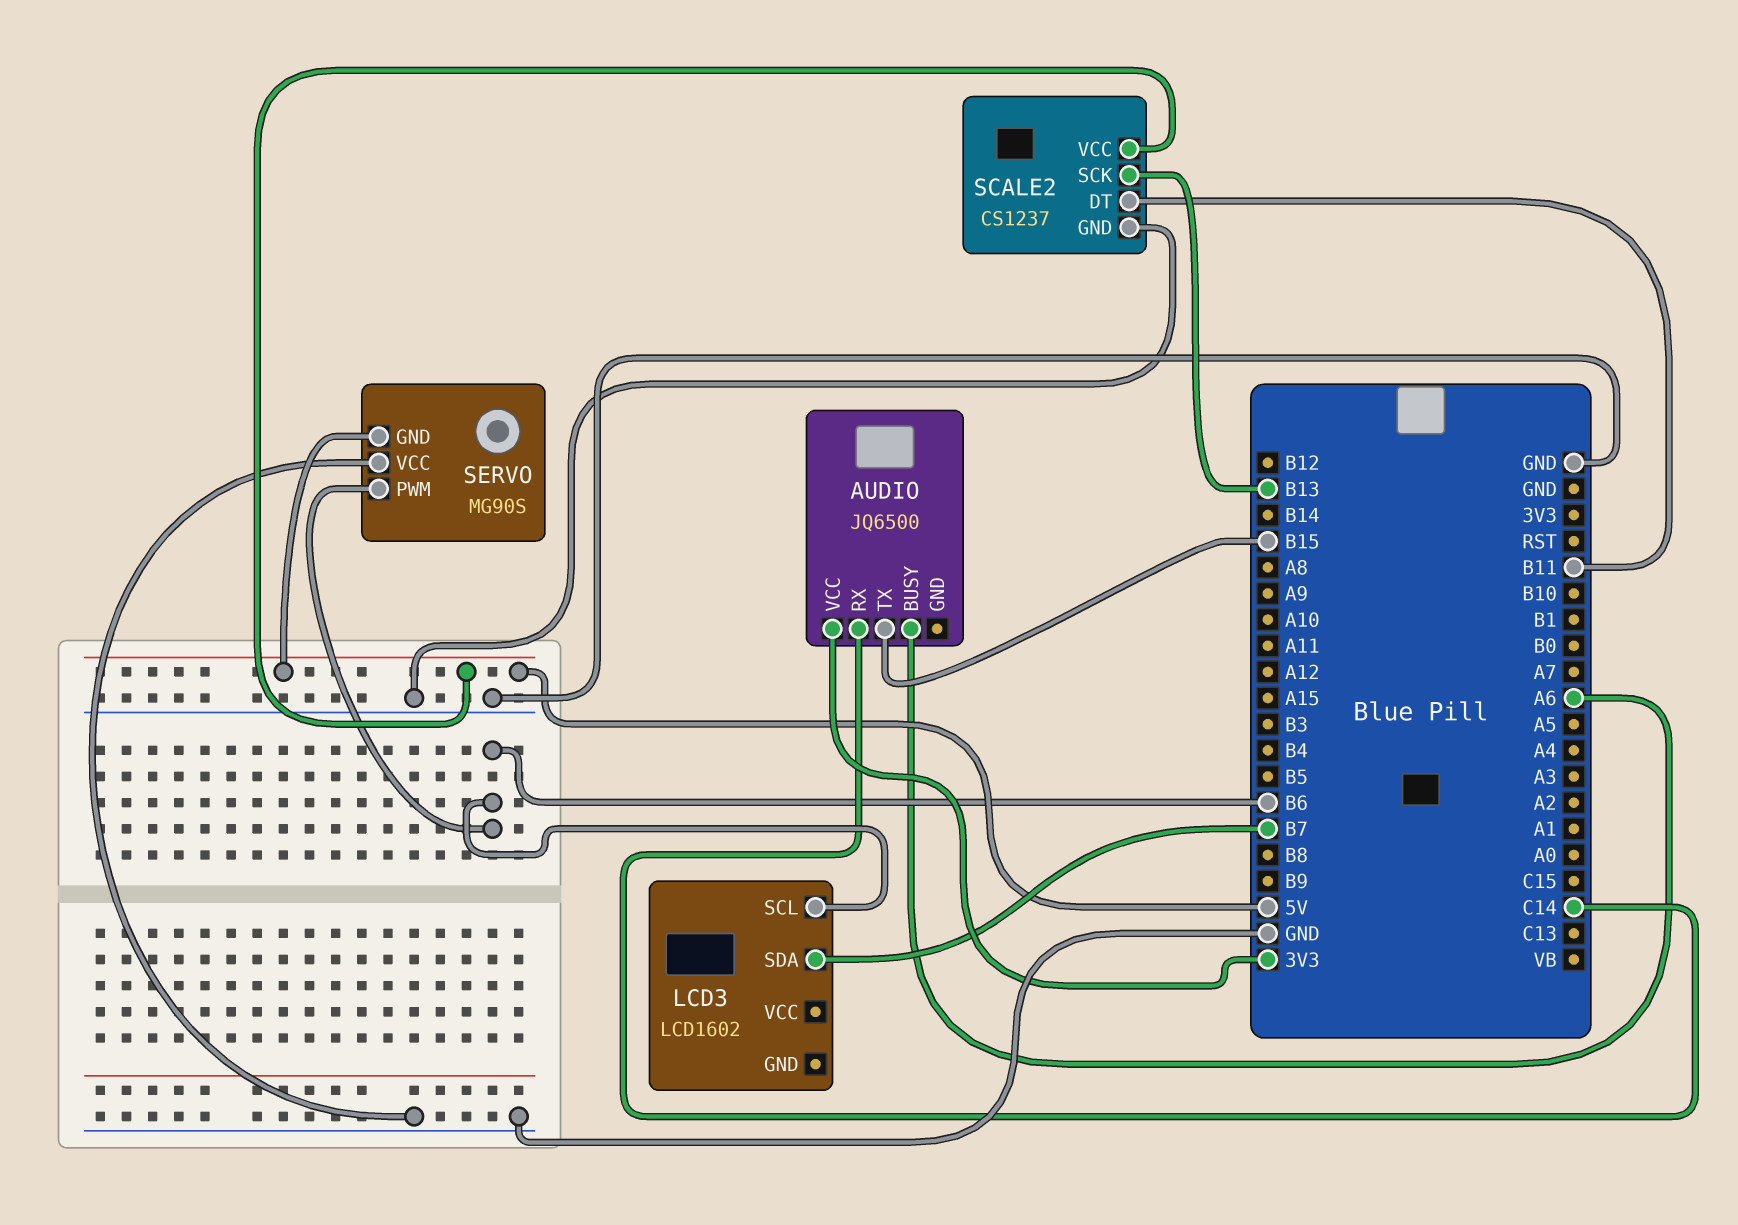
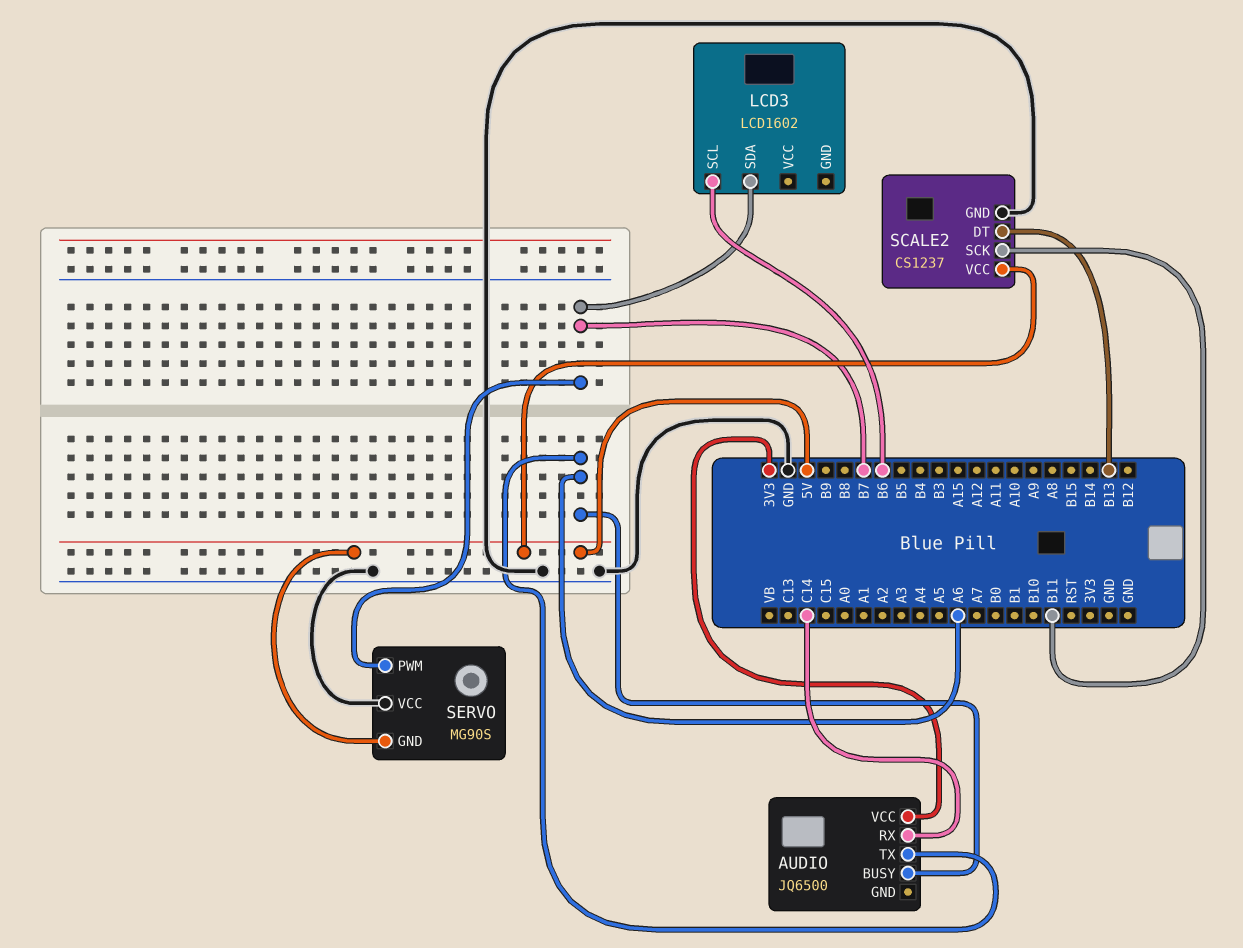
AUDIO pin TX: B15 -> A6
SCALE2 pin DT: B11 -> B13
SCALE2 pin SCK: B13 -> B11
SERVO pin PWM: B6 -> B7

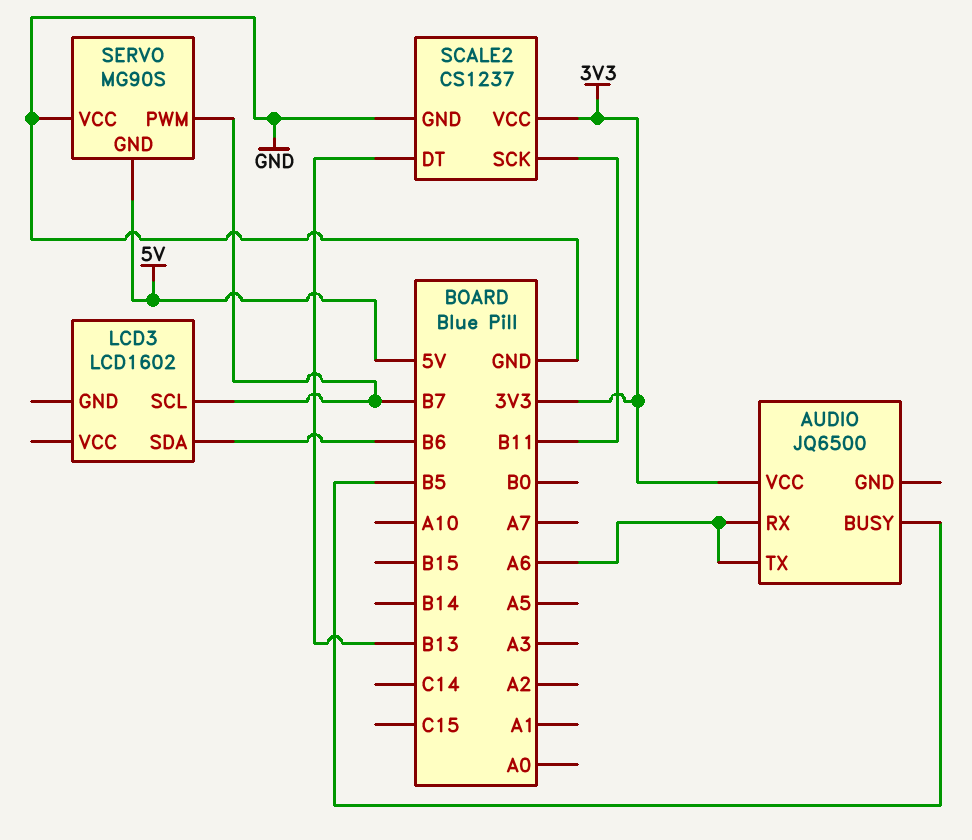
AUDIO pin BUSY: A6 -> B5
AUDIO pin RX: C14 -> A6
LCD3 pin SCL: B6 -> B7
LCD3 pin SDA: B7 -> B6
SCALE2 pin VCC: 5V -> 3V3

